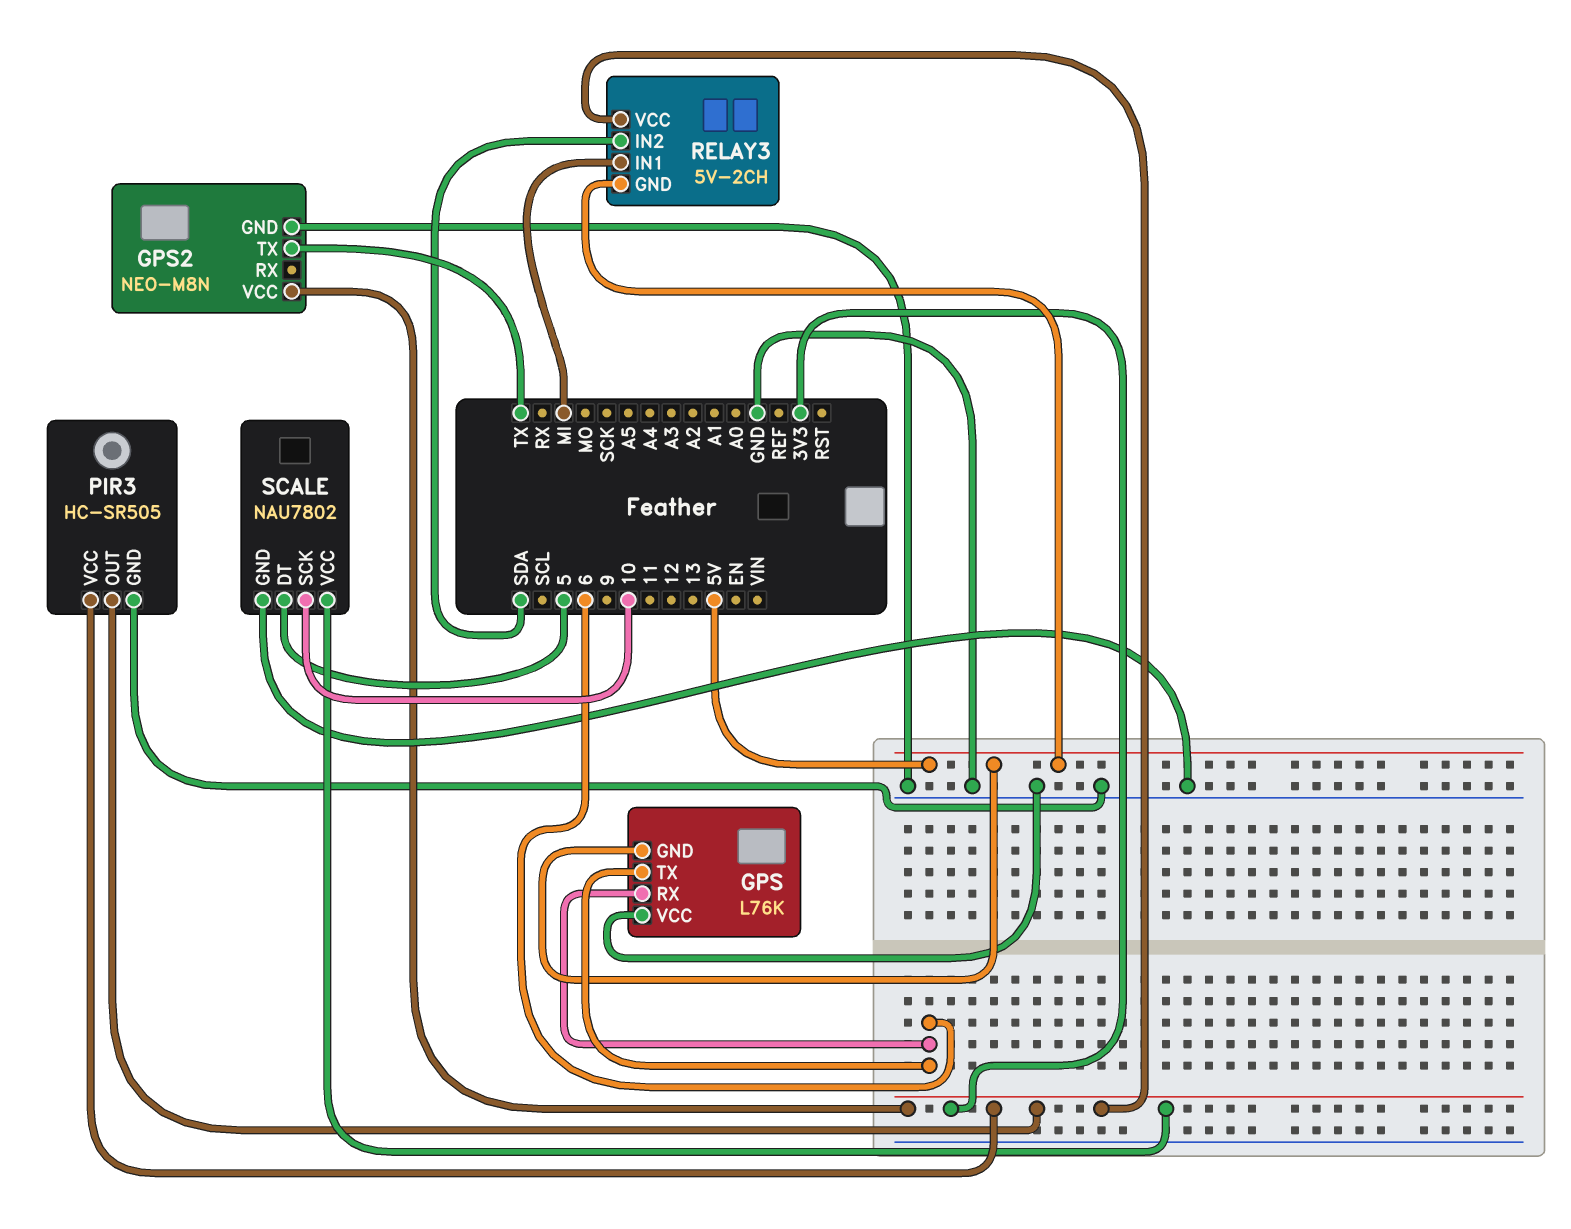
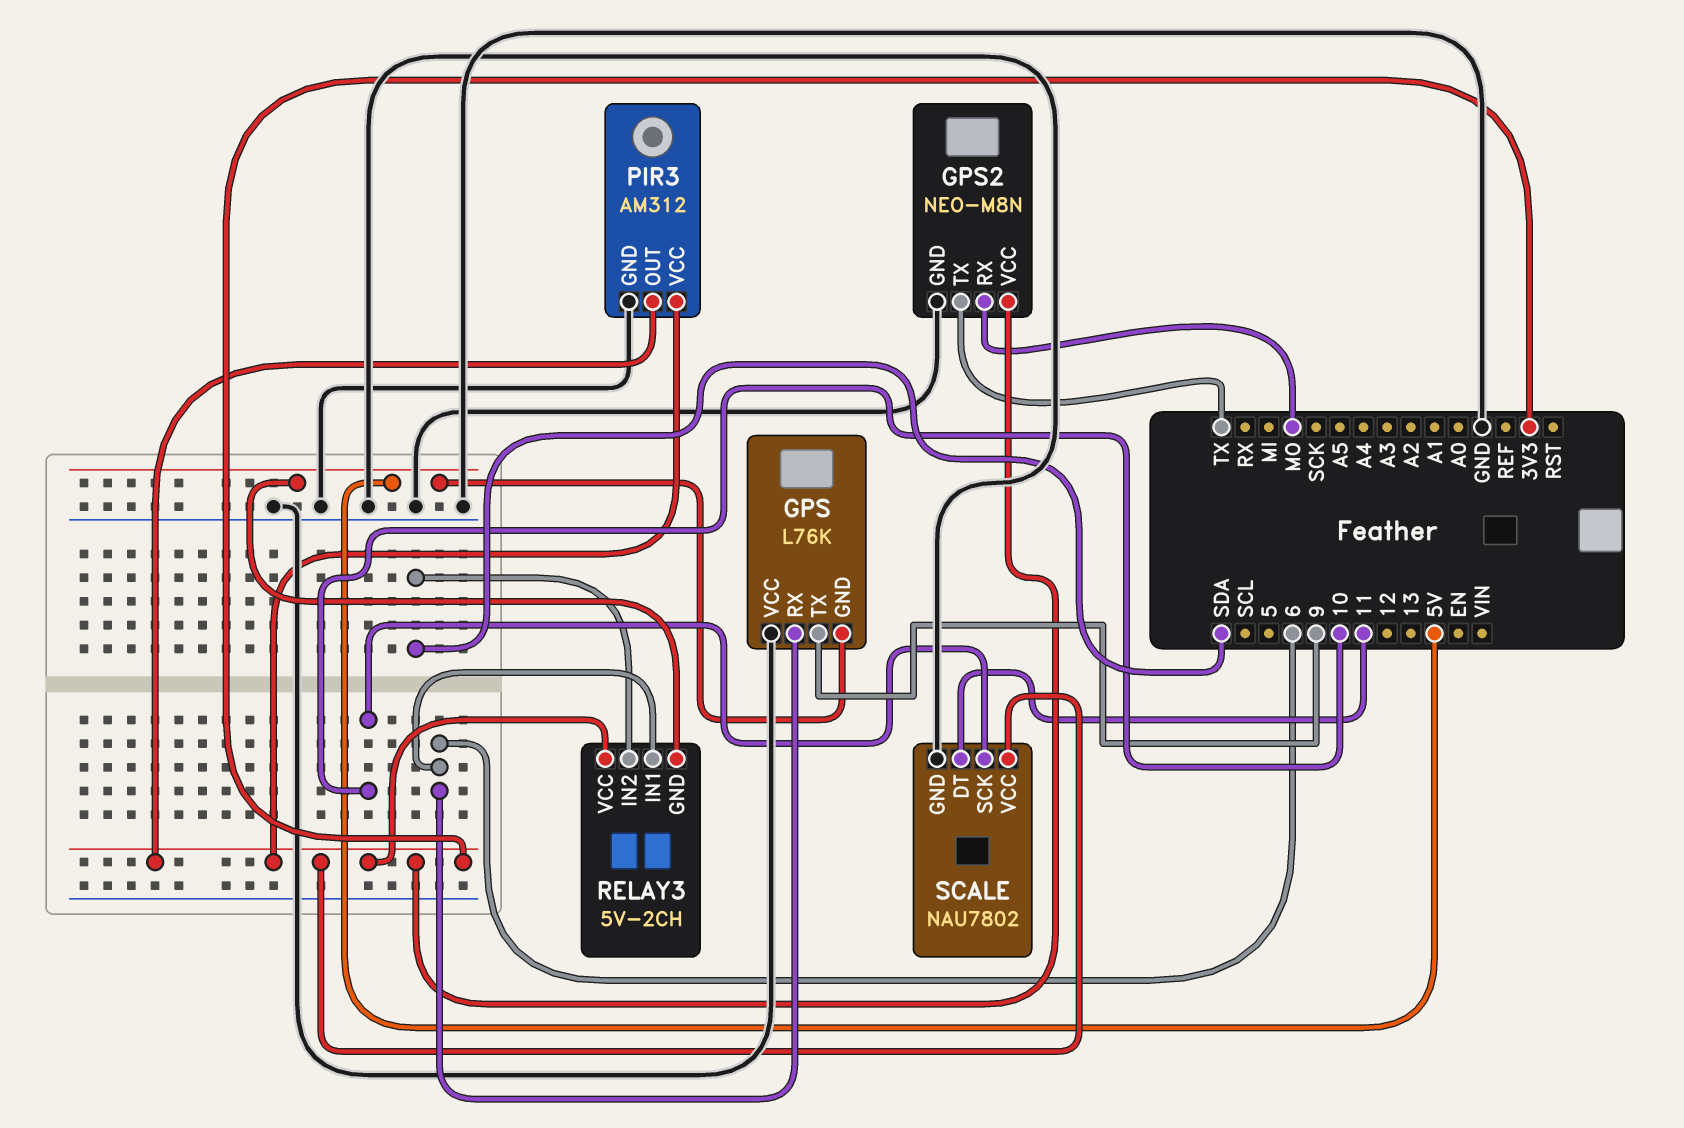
GPS pin TX: 6 -> 9
GPS2 pin RX: none -> MO
PIR3: HC-SR505 -> AM312
RELAY3 pin IN1: MI -> 6
SCALE pin DT: 5 -> 11

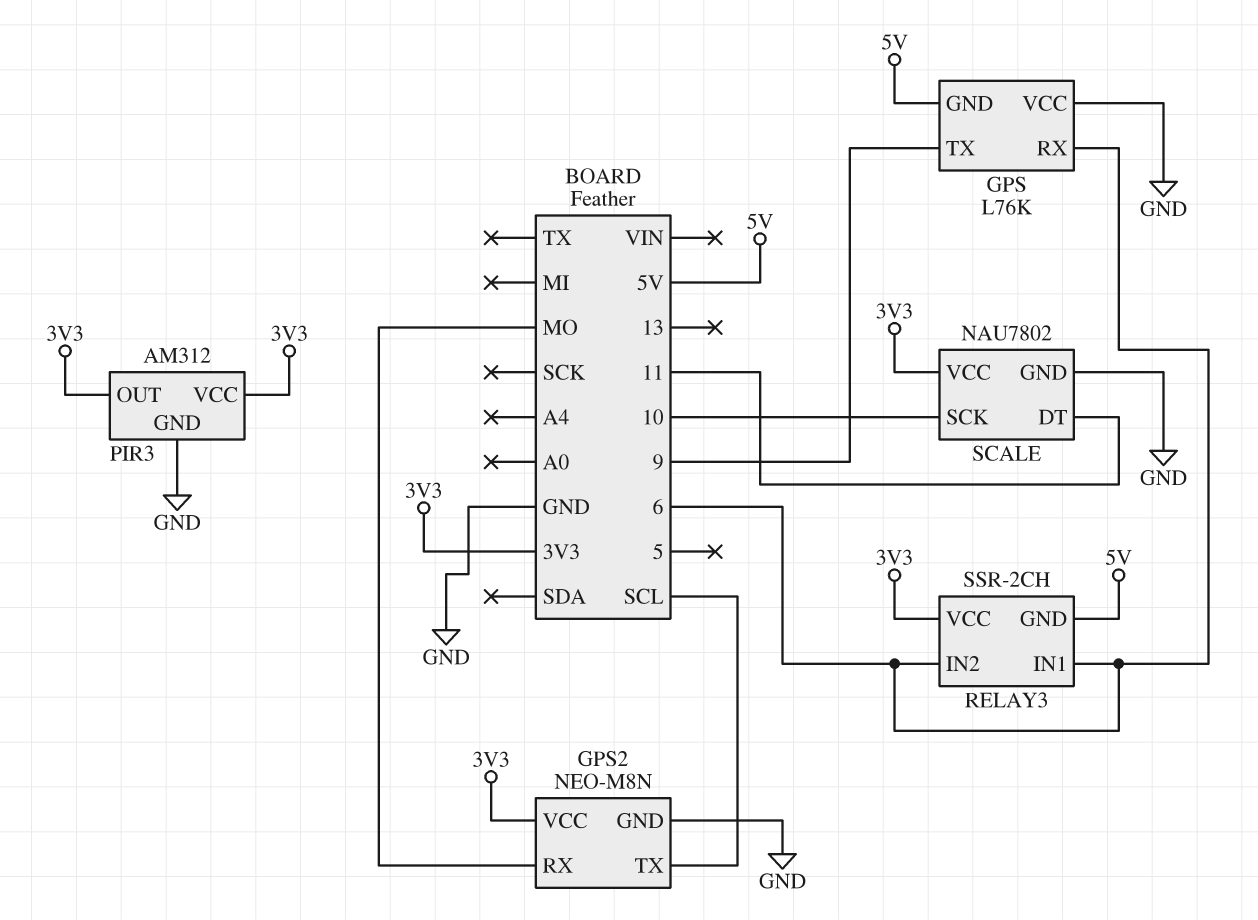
GPS2 pin TX: TX -> SCL
RELAY3: 5V-2CH -> SSR-2CH
RELAY3 pin IN2: SDA -> 6

